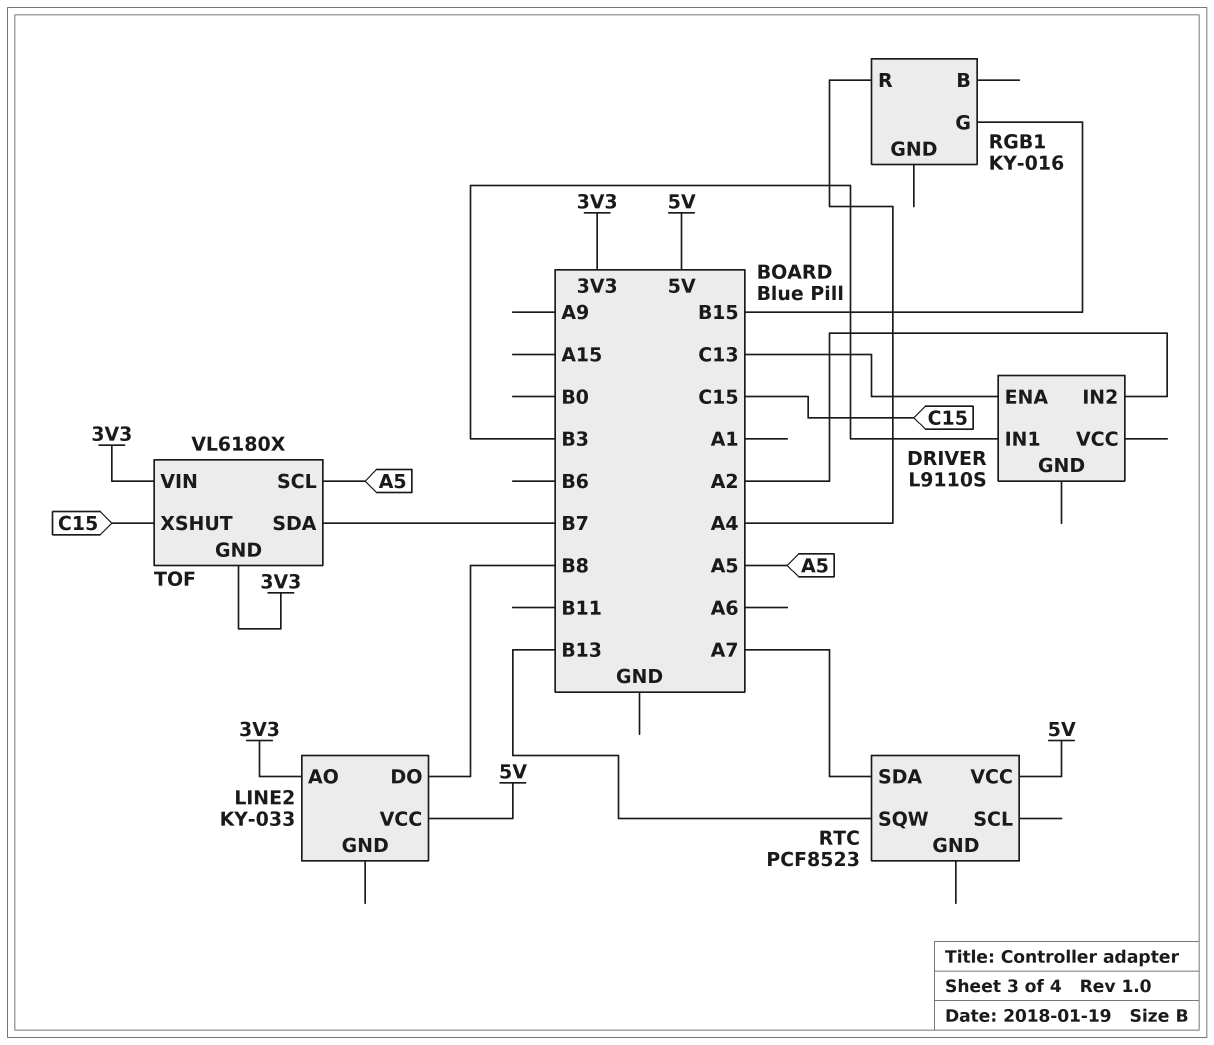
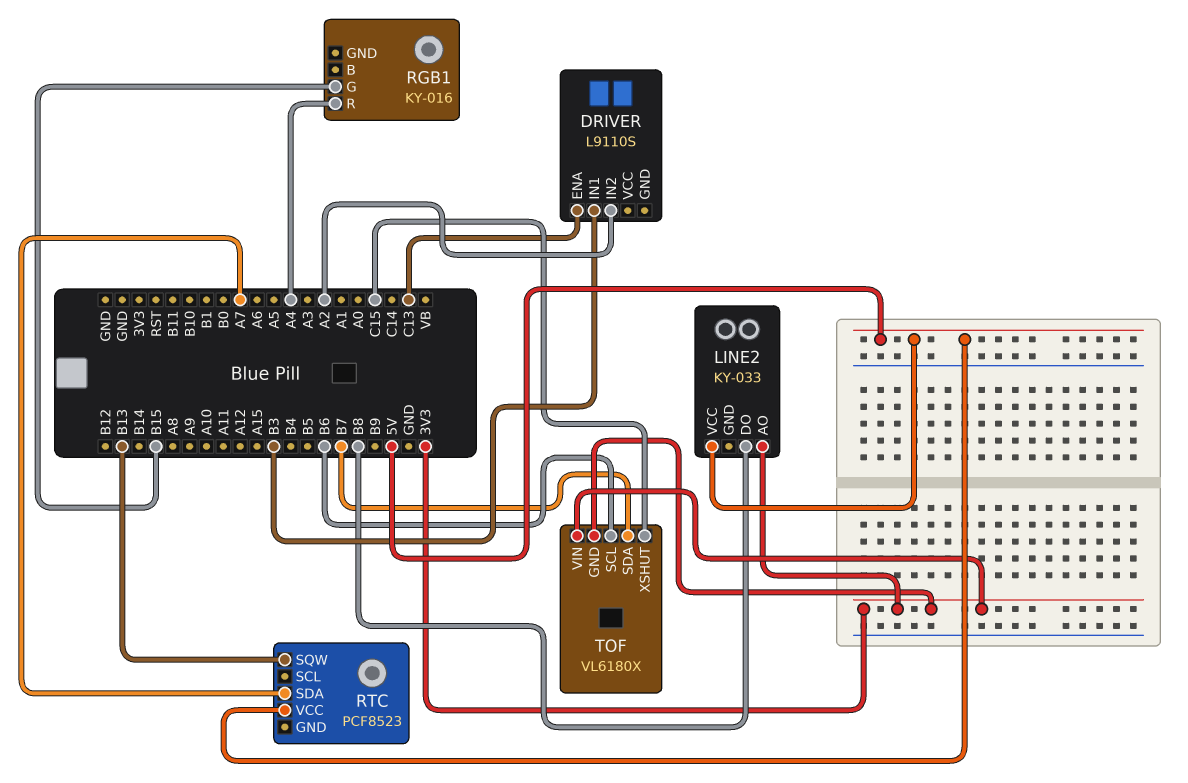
TOF pin SCL: A5 -> B6

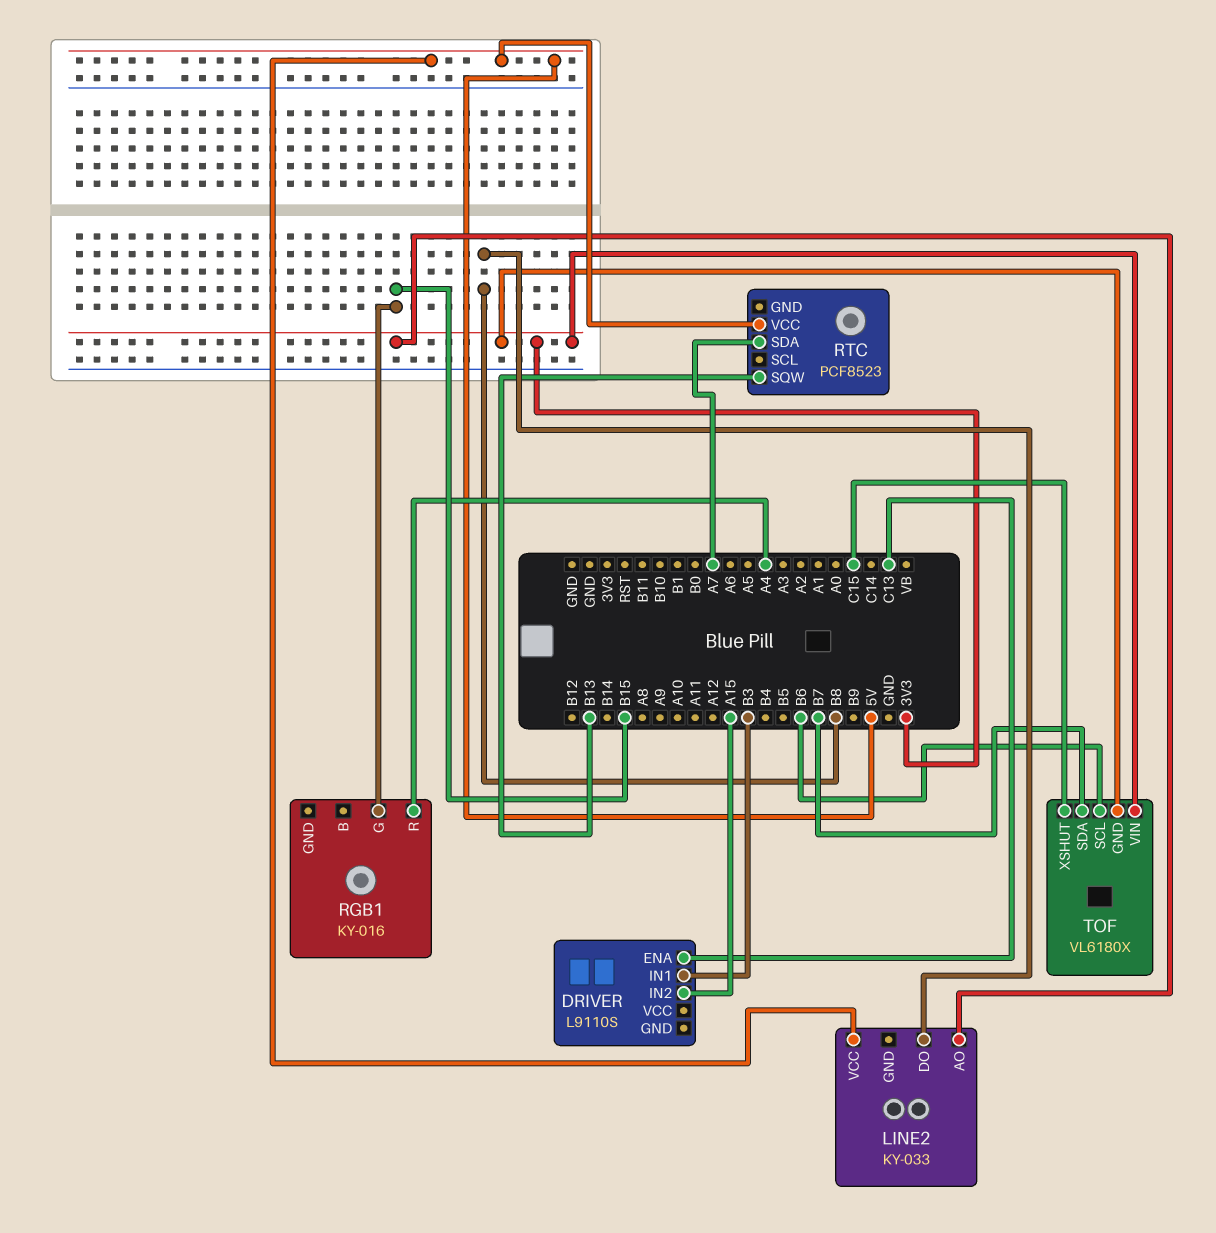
DRIVER pin IN2: A2 -> A15

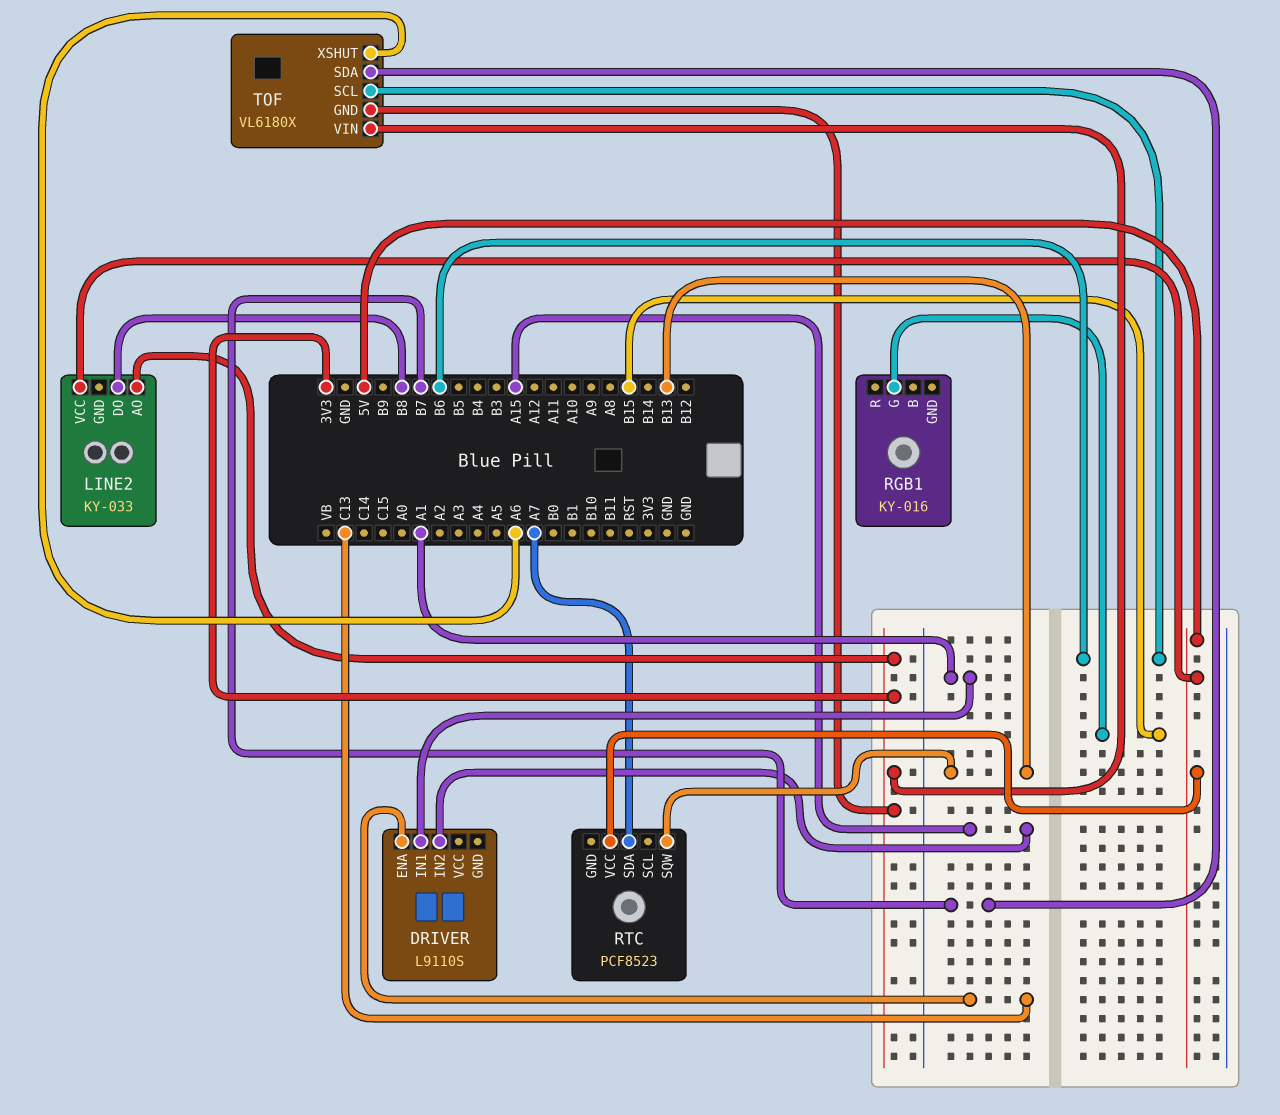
DRIVER pin IN1: B3 -> A1
RGB1 pin R: A4 -> none
TOF pin XSHUT: C15 -> A6

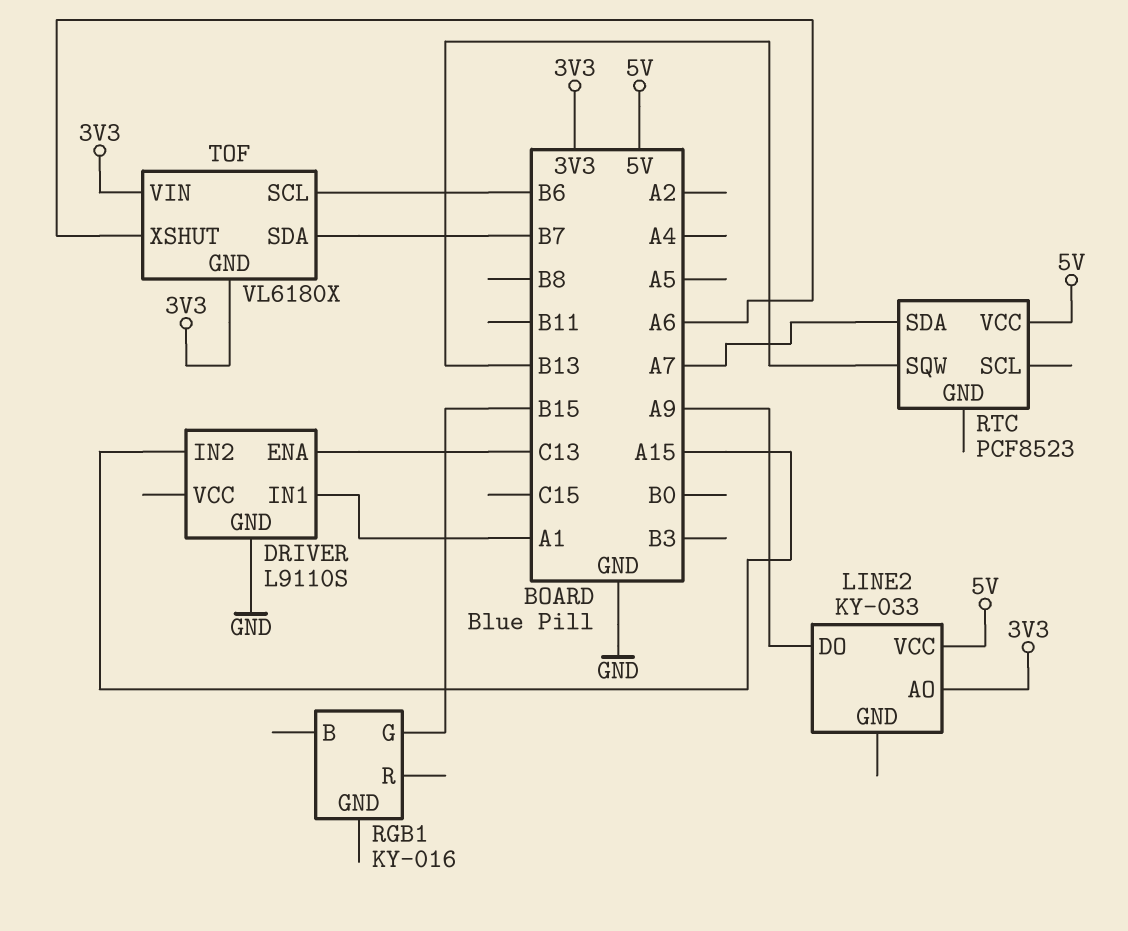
DRIVER pin GND: none -> GND
LINE2 pin DO: B8 -> A9

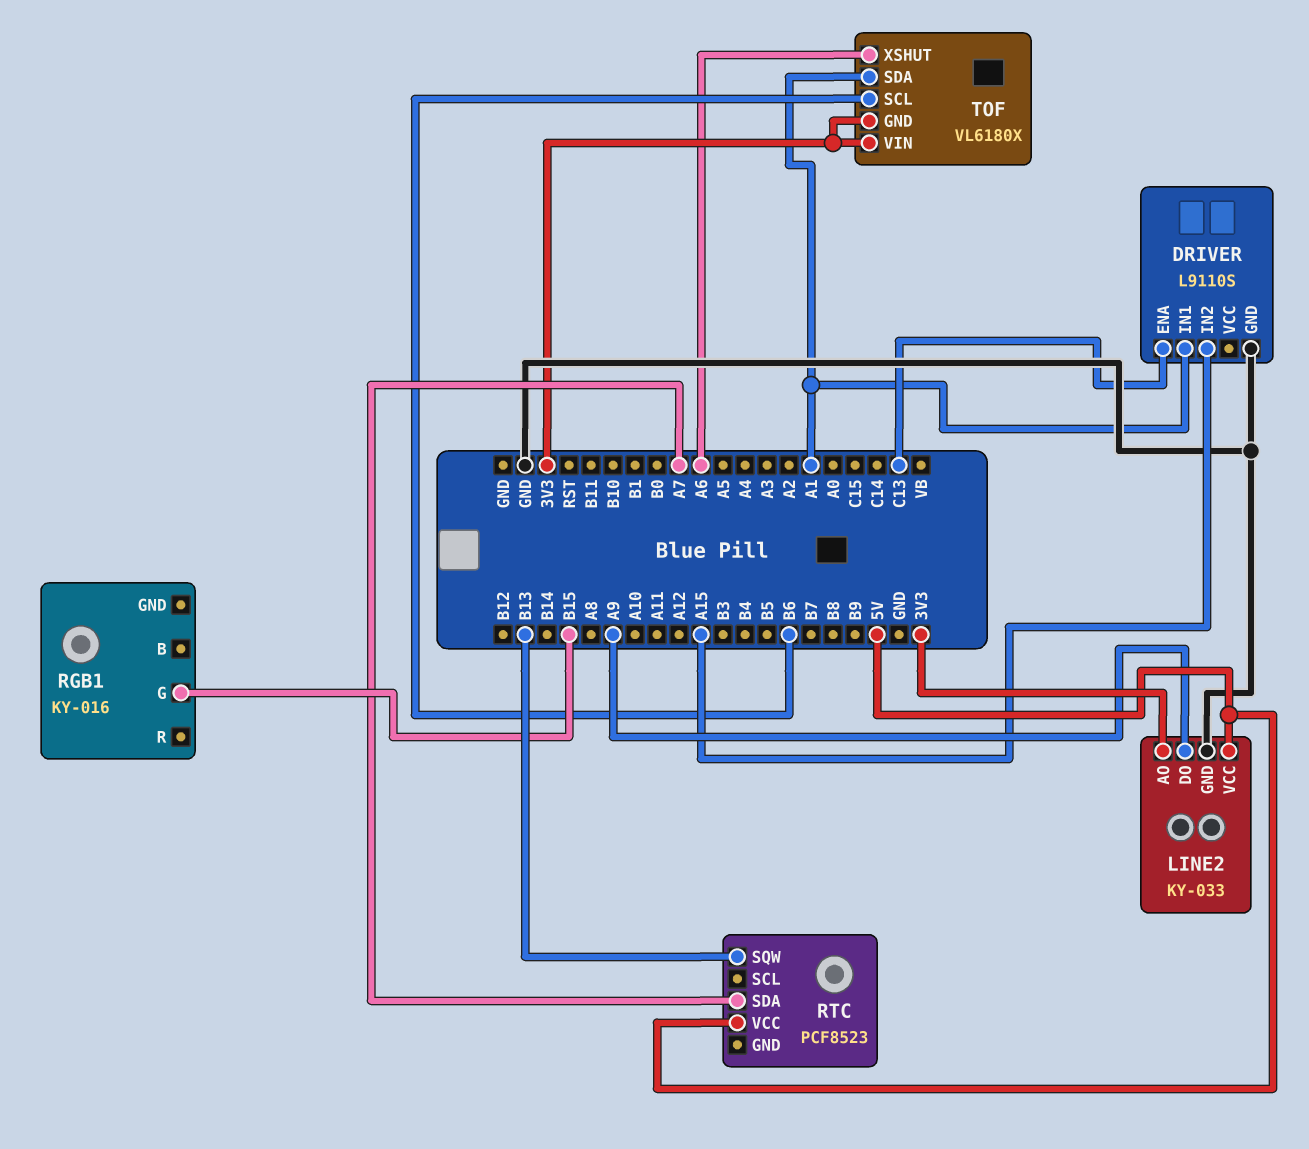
LINE2 pin GND: none -> GND
TOF pin SDA: B7 -> A1

